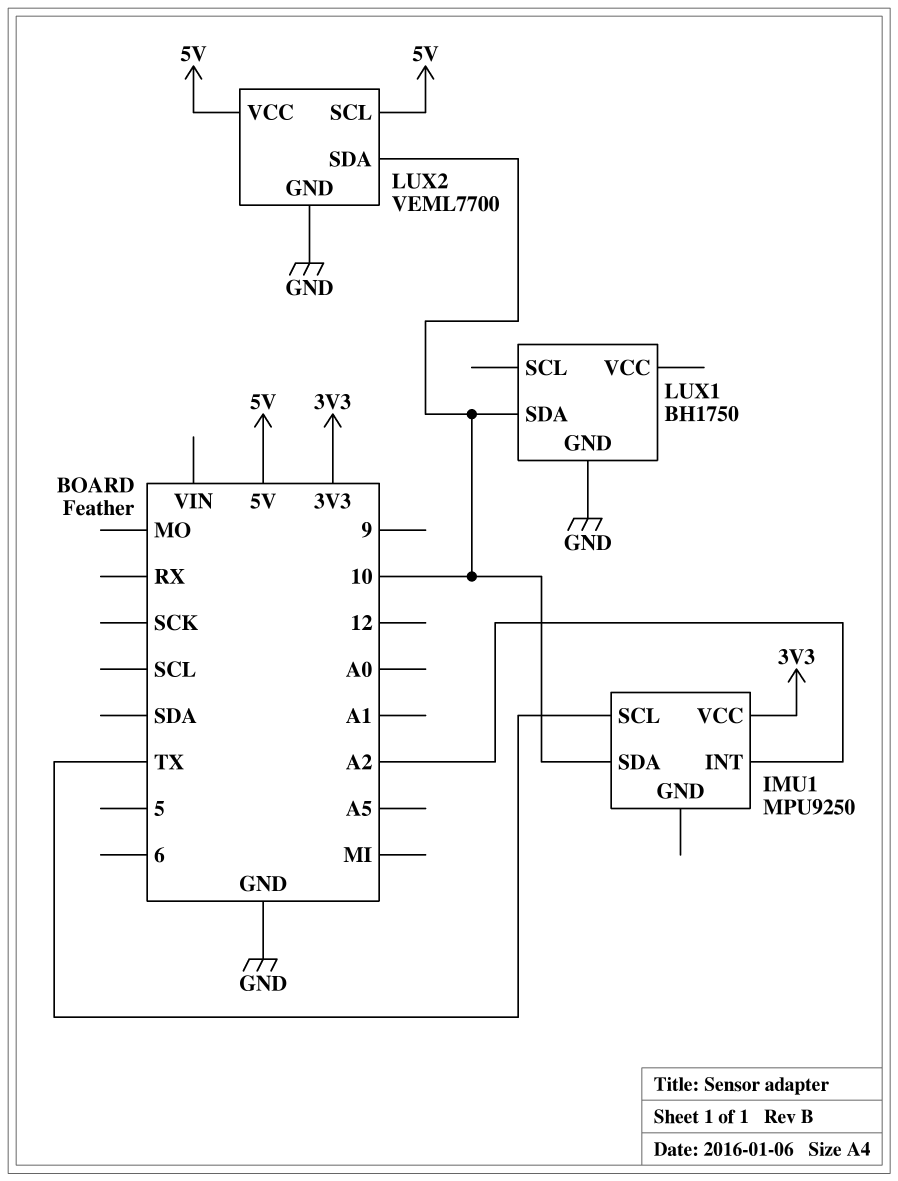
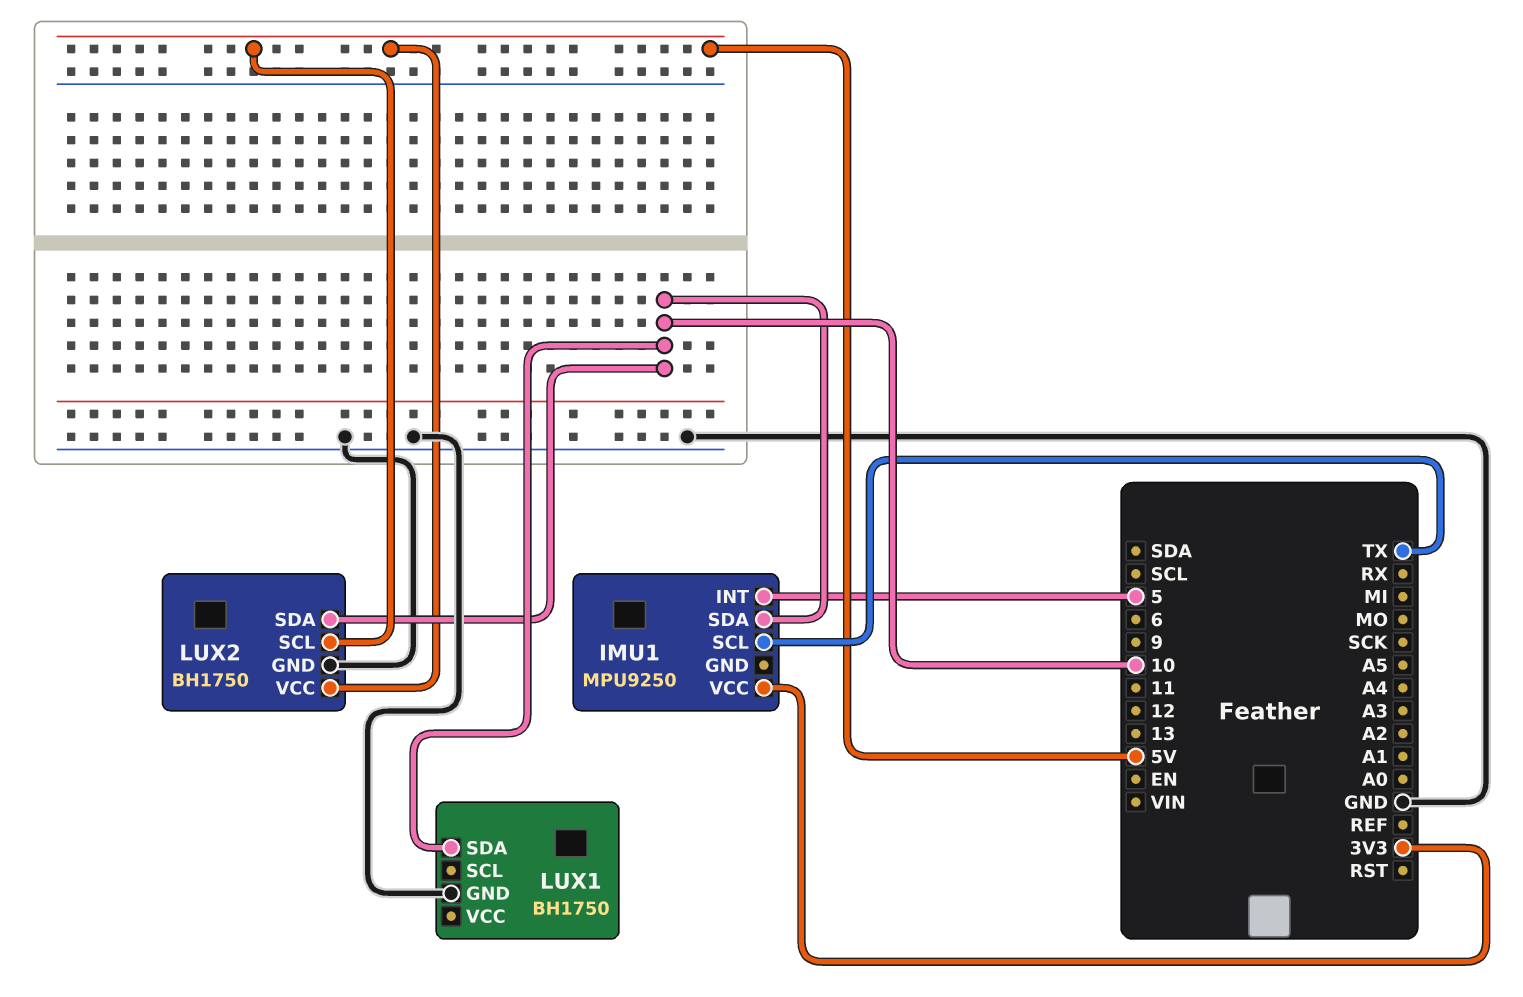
IMU1 pin INT: A2 -> 5
LUX2: VEML7700 -> BH1750

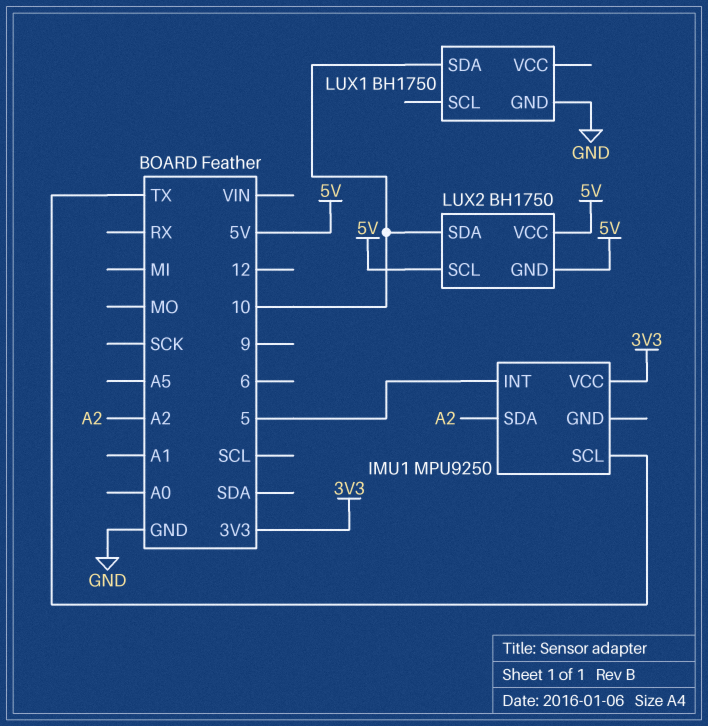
IMU1 pin SDA: 10 -> A2
LUX2 pin GND: GND -> 5V

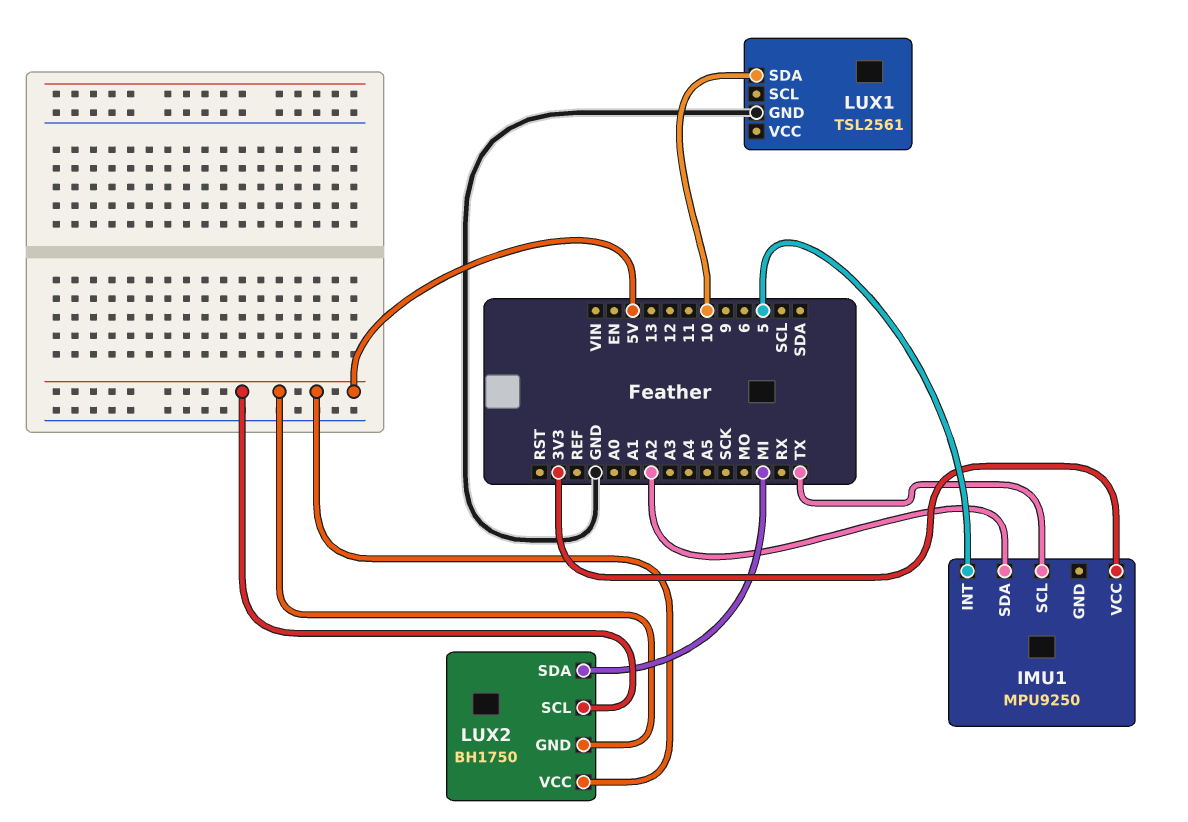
LUX1: BH1750 -> TSL2561
LUX2 pin SDA: 10 -> MI

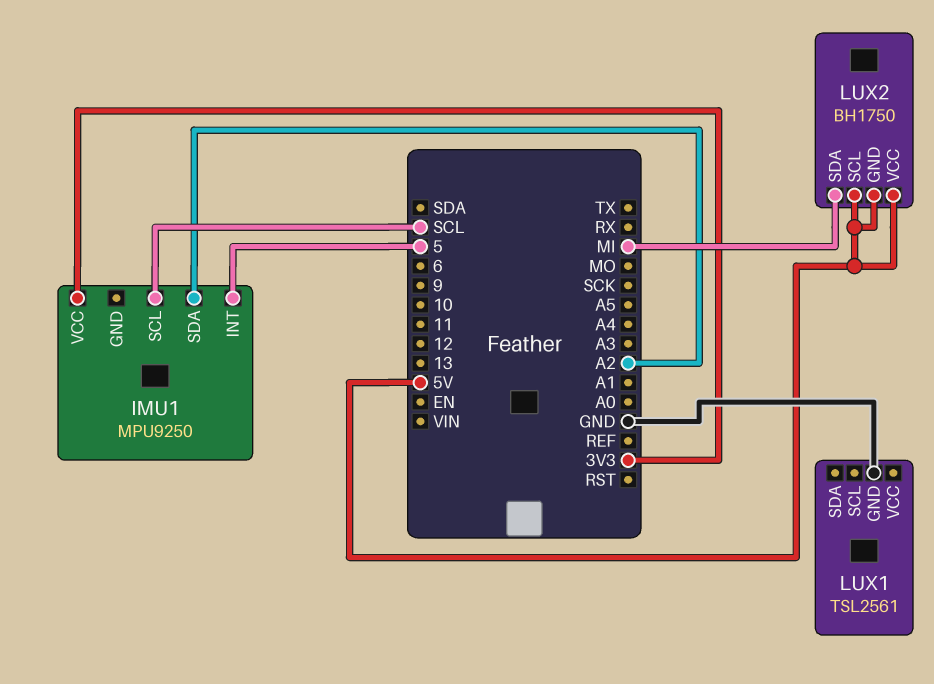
IMU1 pin SCL: TX -> SCL
LUX1 pin SDA: 10 -> none

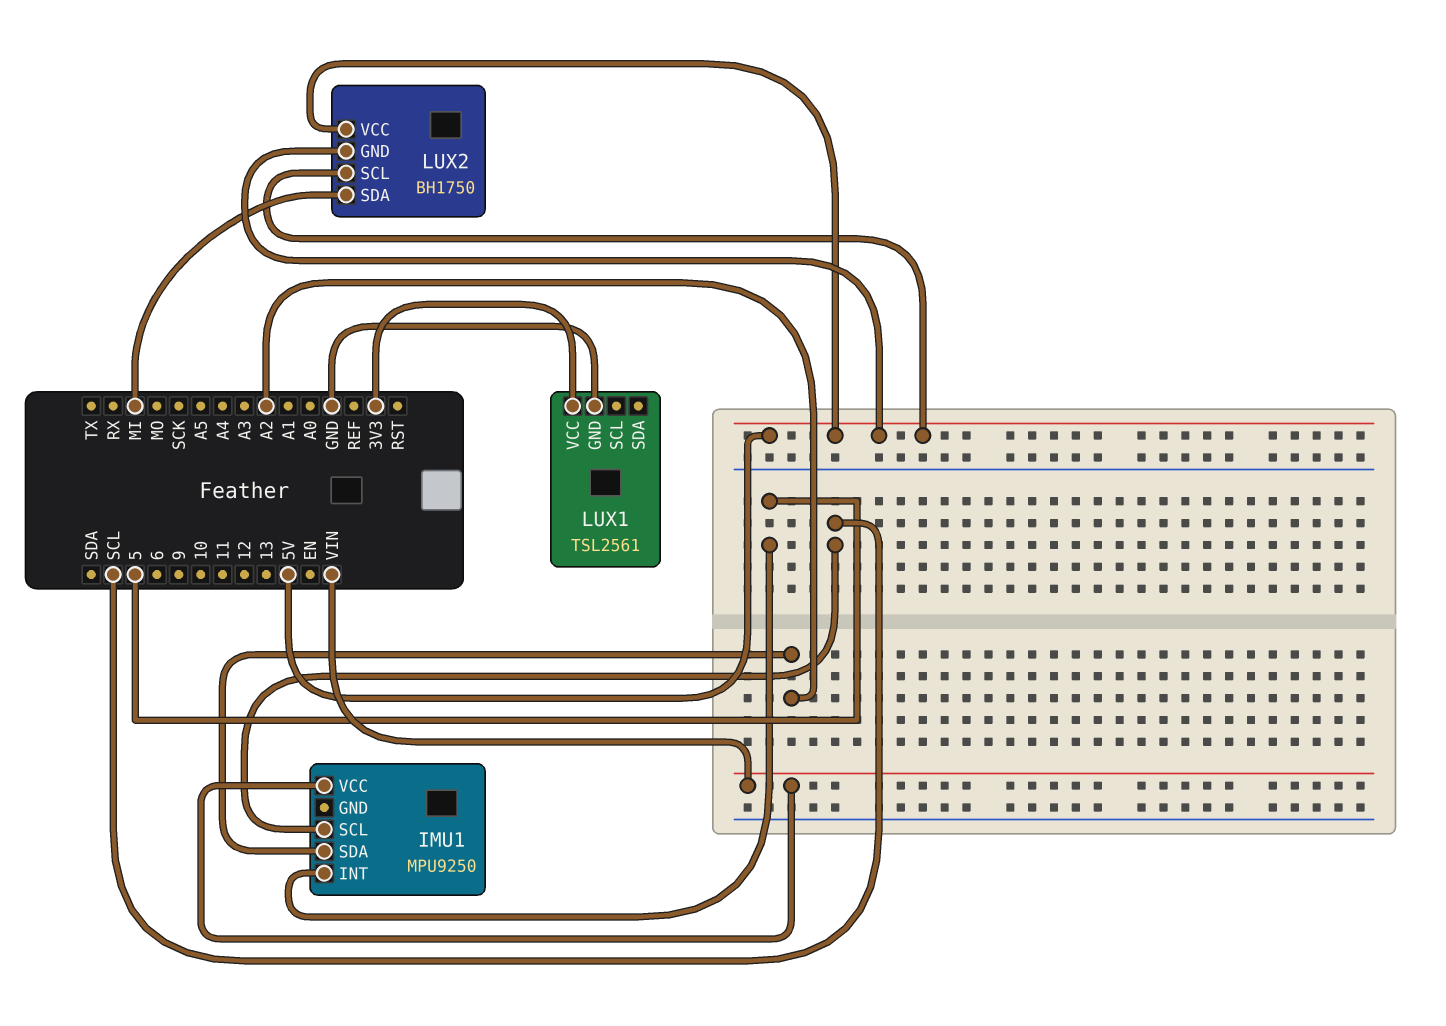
IMU1 pin VCC: 3V3 -> VIN
LUX1 pin VCC: none -> 3V3

